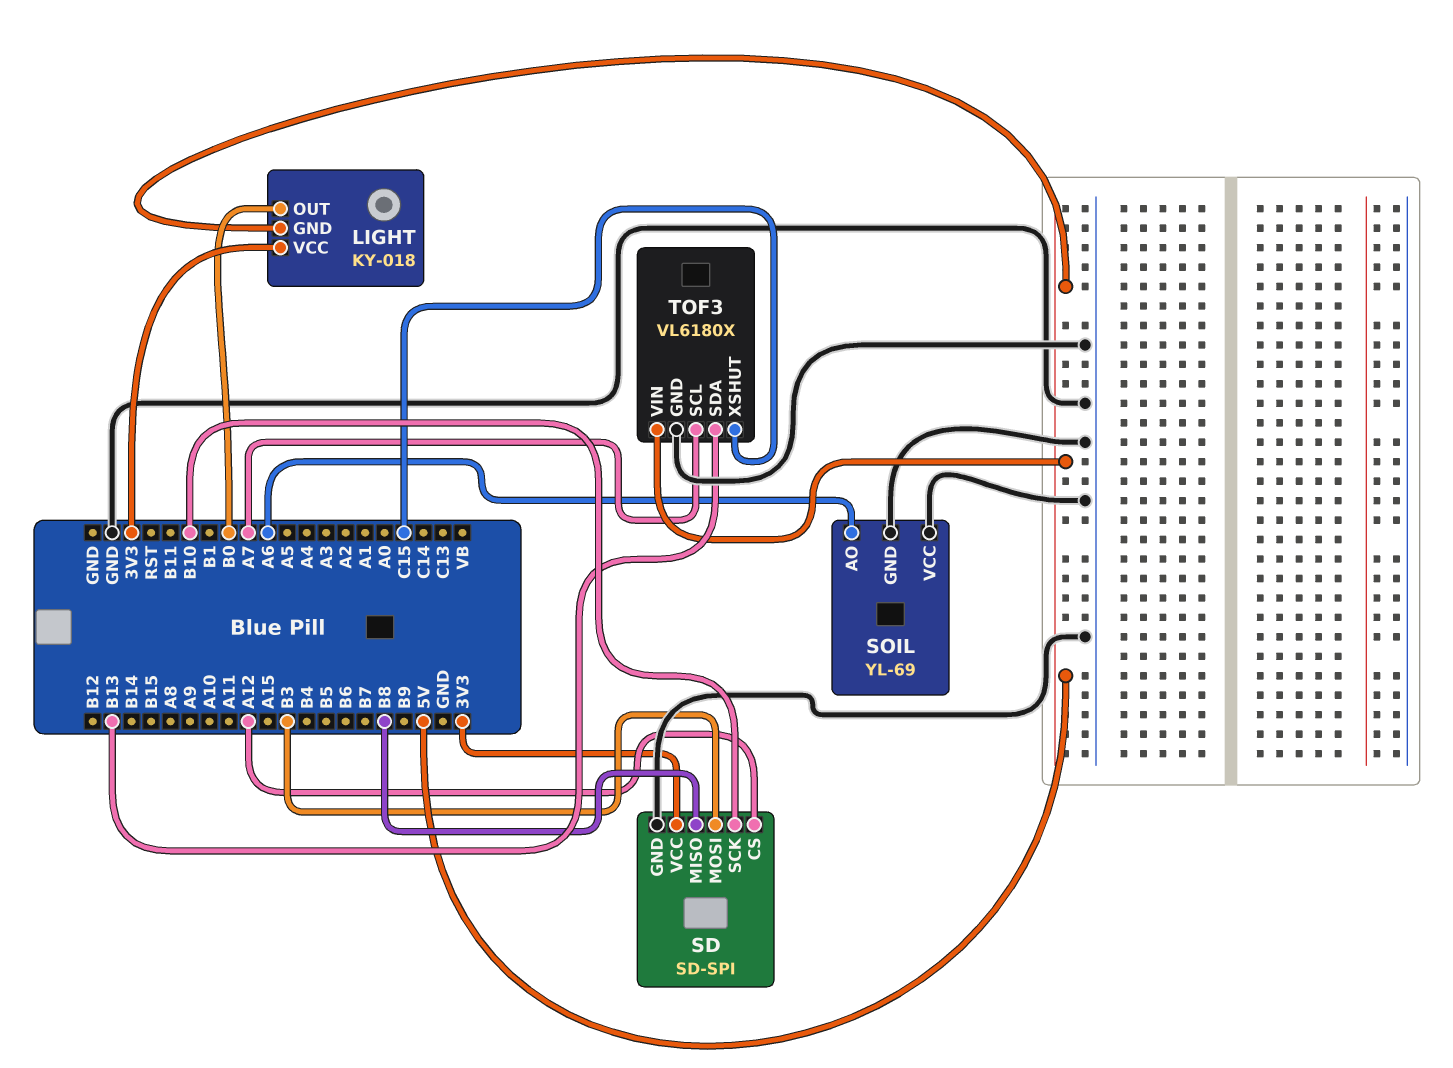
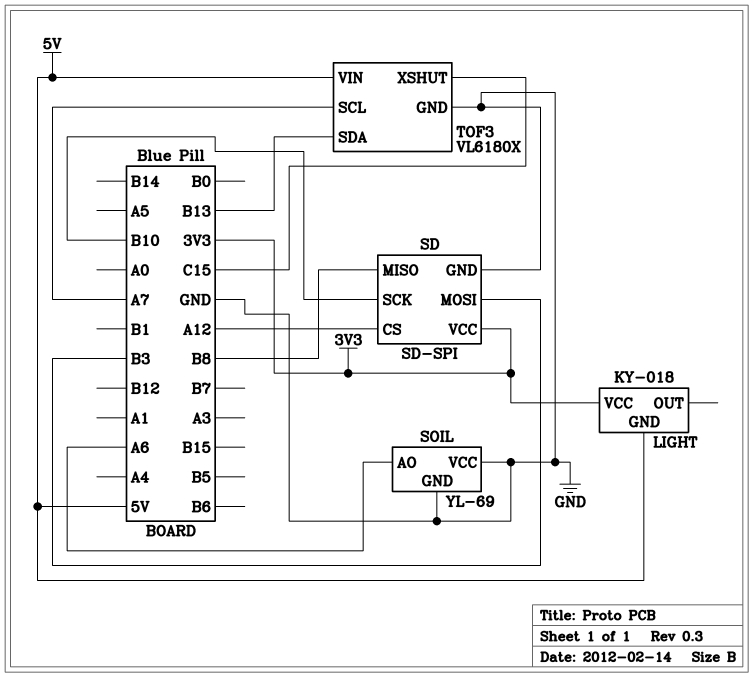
LIGHT pin OUT: B0 -> none

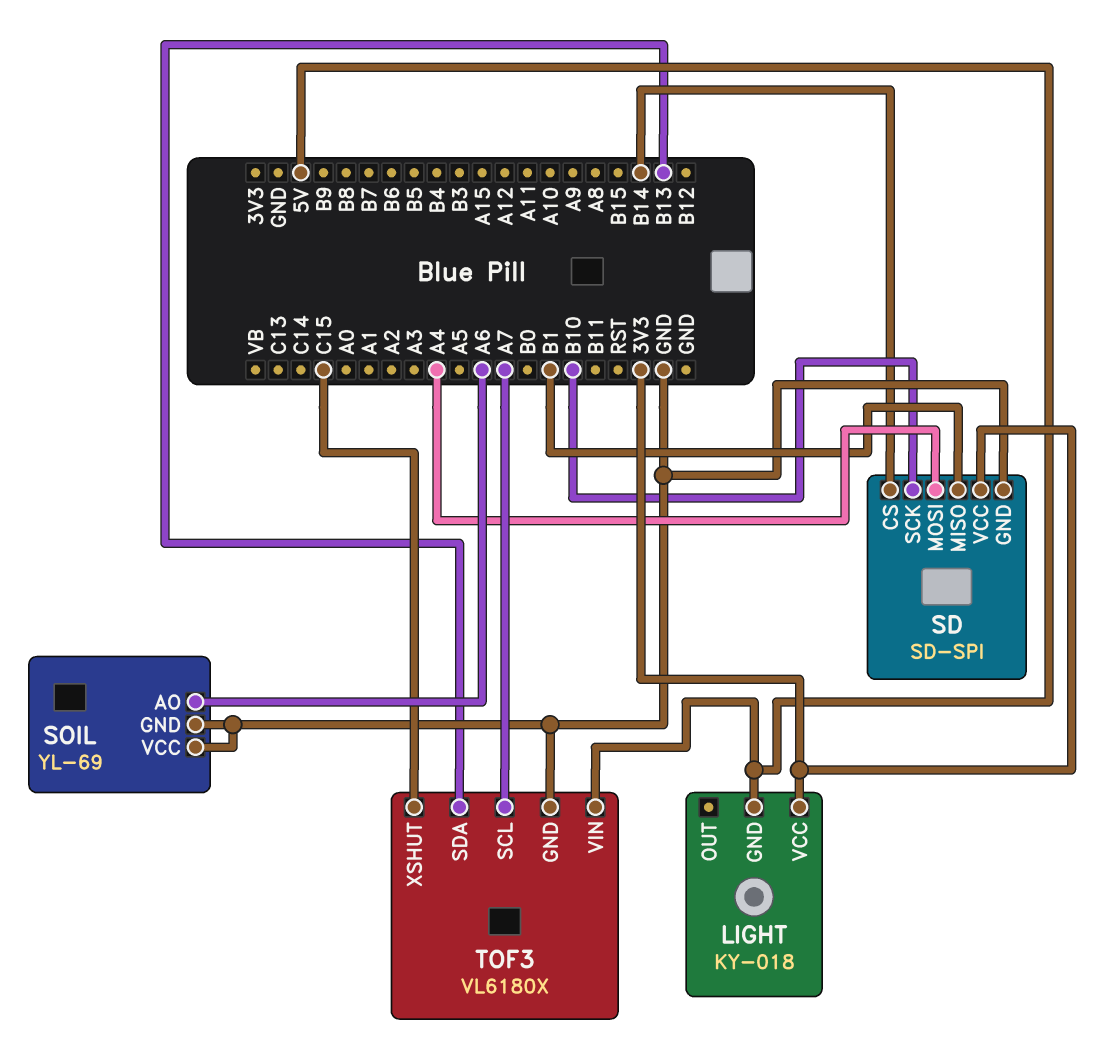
SD pin CS: A12 -> B14
SD pin MISO: B8 -> B1
SD pin MOSI: B3 -> A4

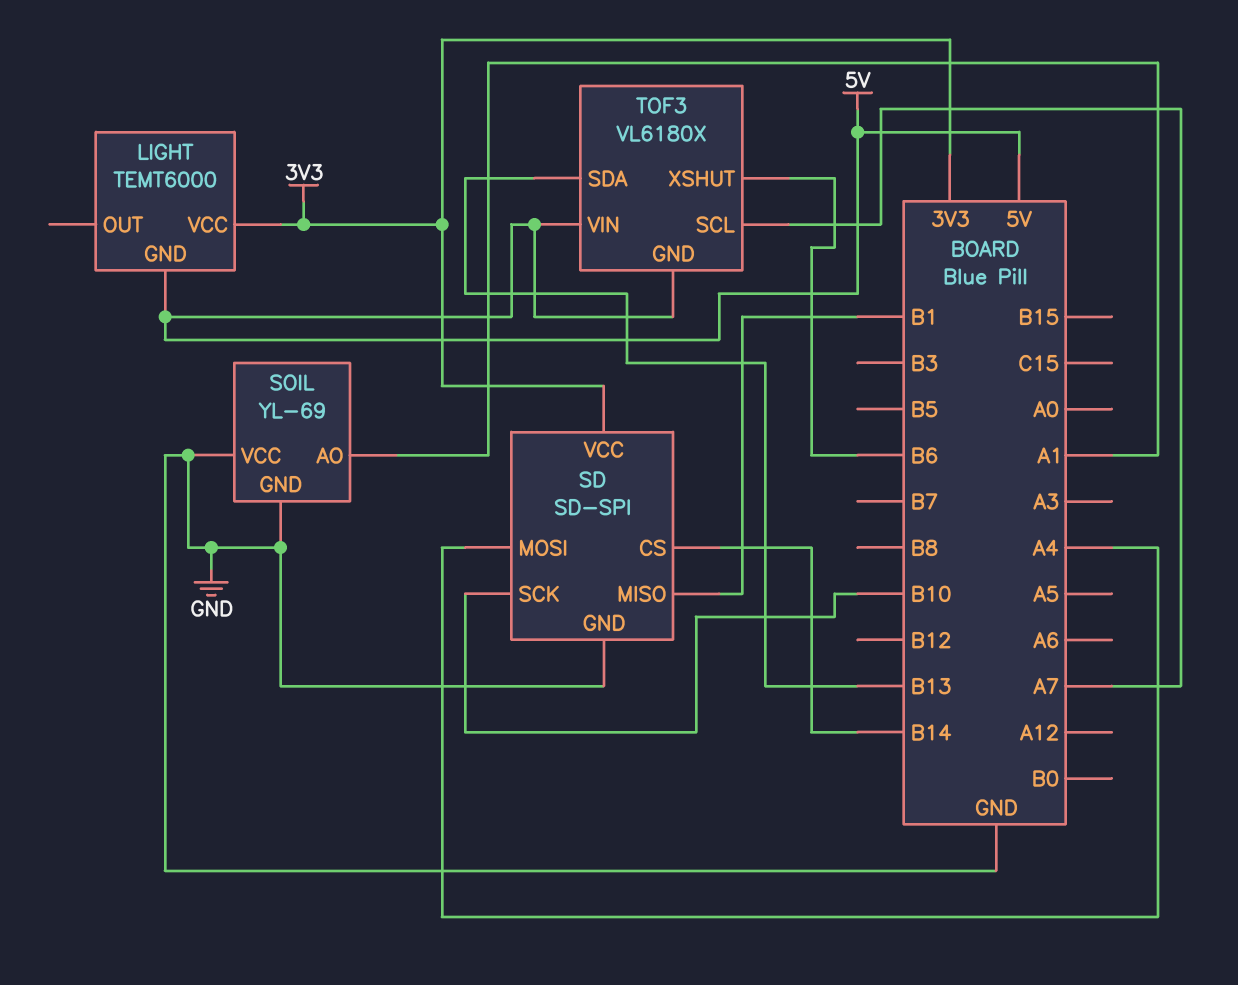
LIGHT: KY-018 -> TEMT6000
SOIL pin AO: A6 -> A1
TOF3 pin GND: GND -> 5V
TOF3 pin XSHUT: C15 -> B6

